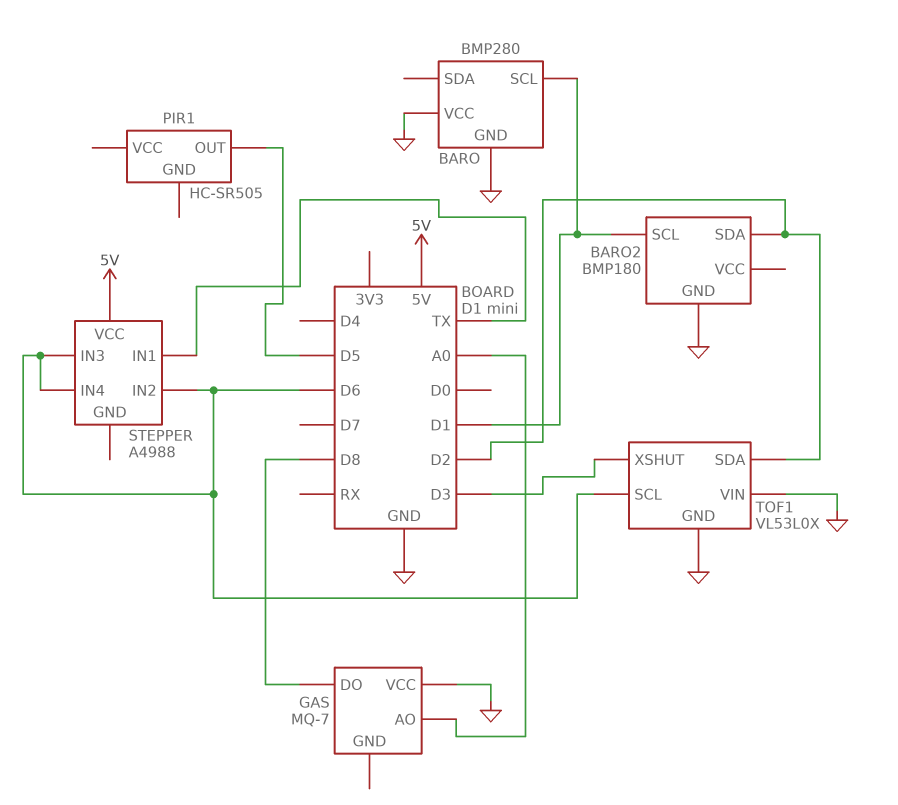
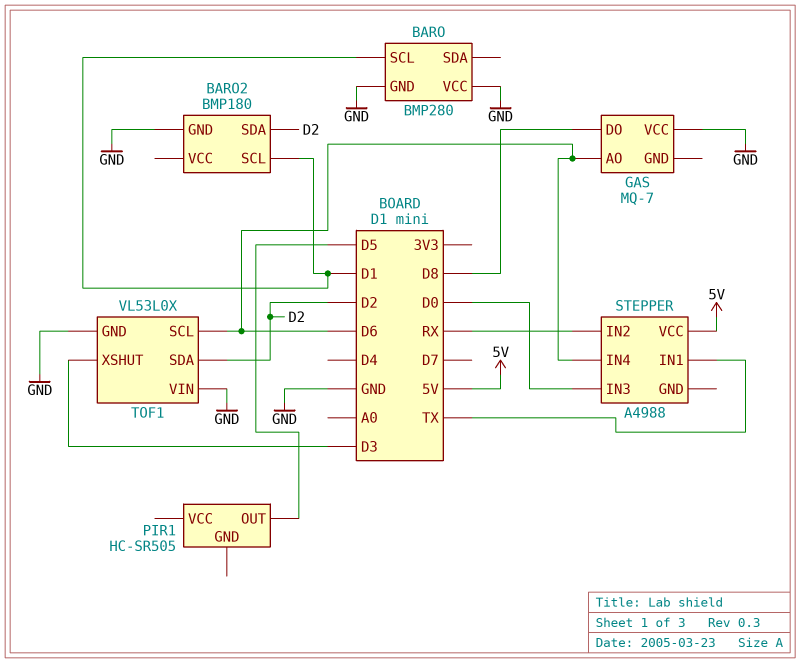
GAS pin AO: A0 -> D6
STEPPER pin IN2: D6 -> RX
STEPPER pin IN3: D6 -> D0

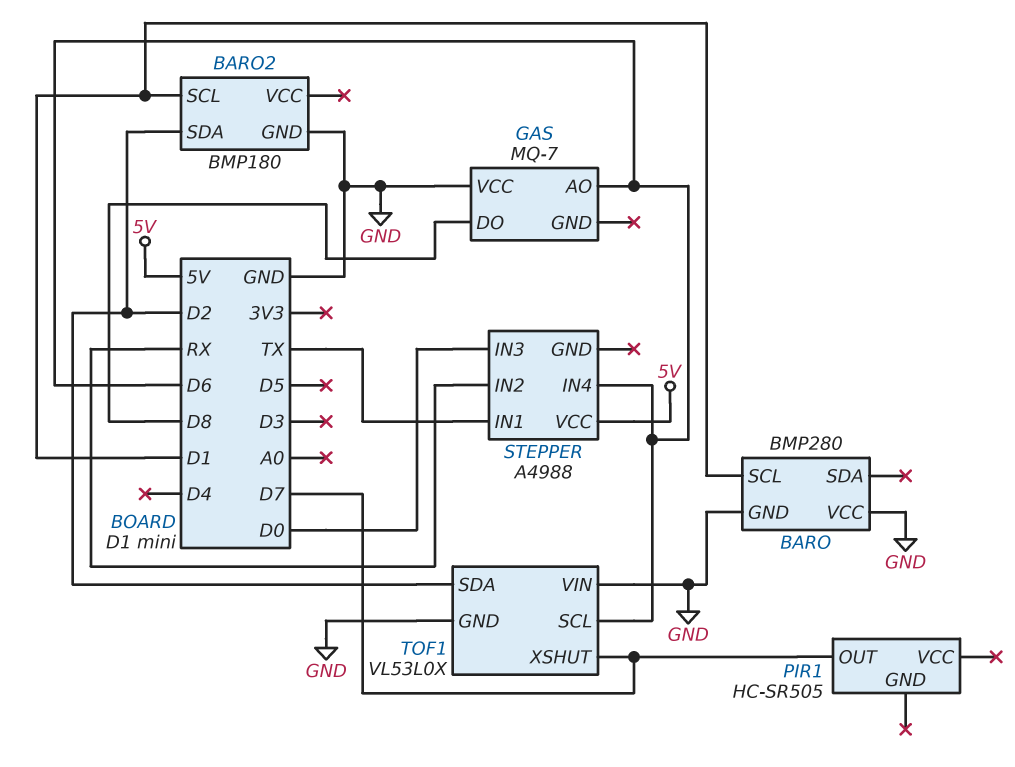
PIR1 pin OUT: D5 -> D7
TOF1 pin XSHUT: D3 -> D7

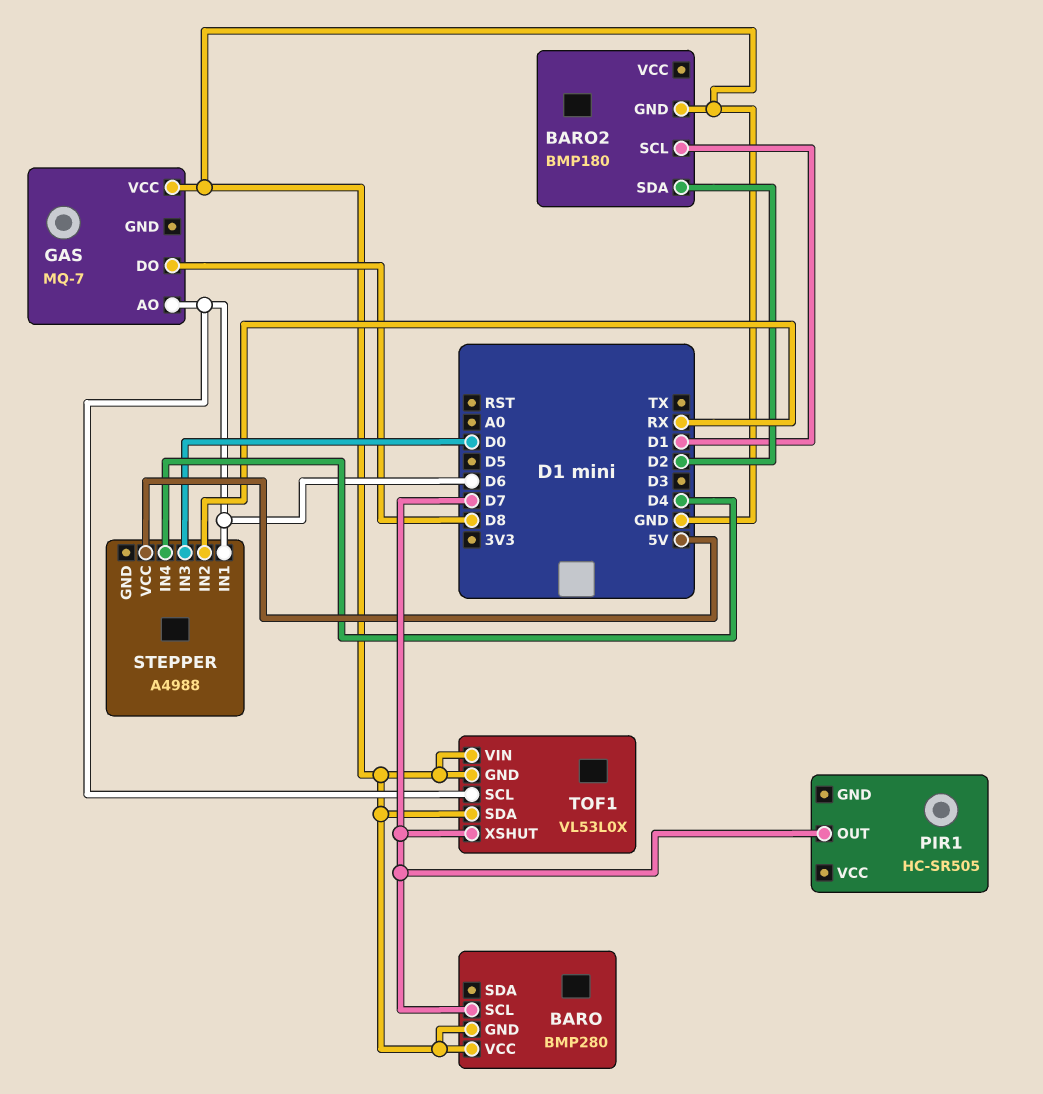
BARO pin SCL: D1 -> D7
STEPPER pin IN1: TX -> D6
STEPPER pin IN4: D6 -> D4
TOF1 pin SDA: D2 -> GND

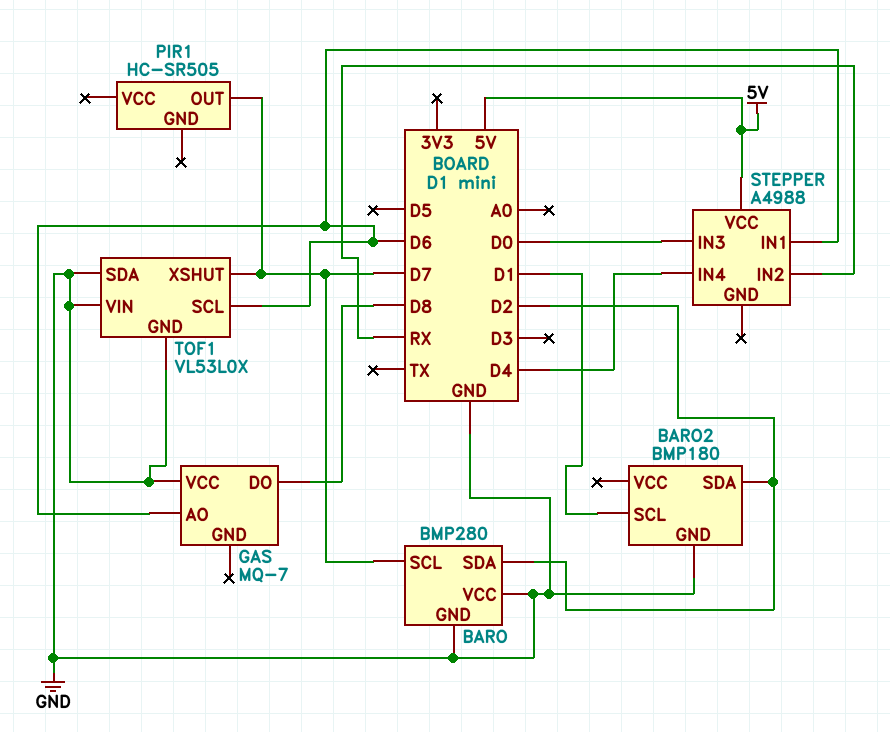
BARO pin SDA: none -> D2

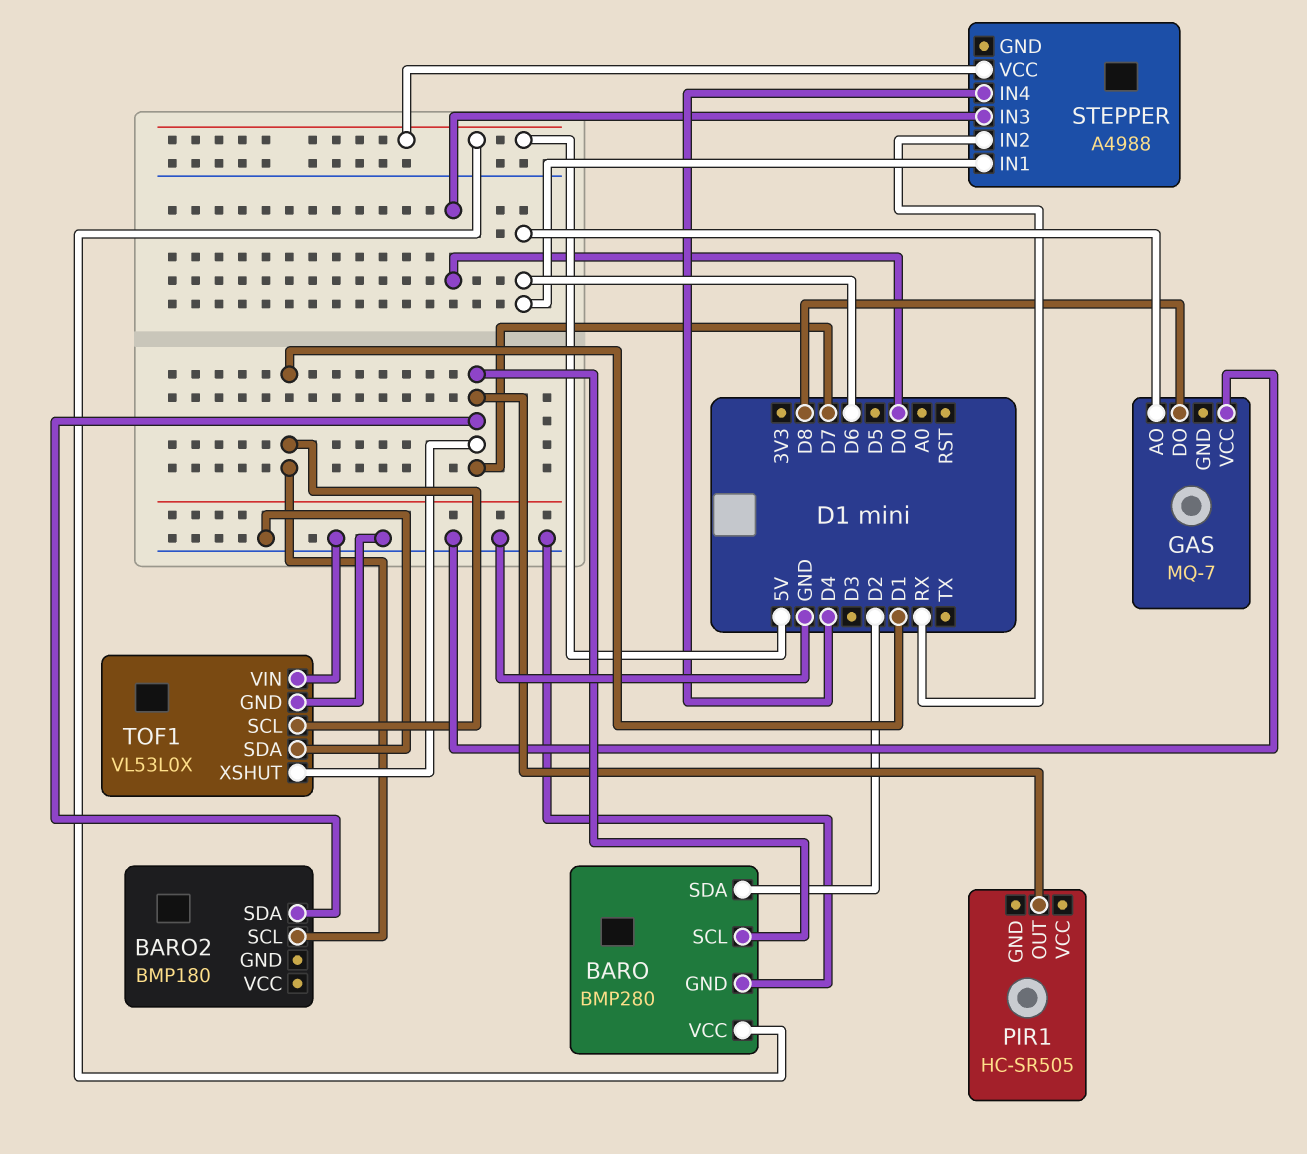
BARO pin VCC: GND -> 5V
BARO2 pin GND: GND -> none
BARO2 pin SDA: D2 -> D7
TOF1 pin SCL: D6 -> D1

